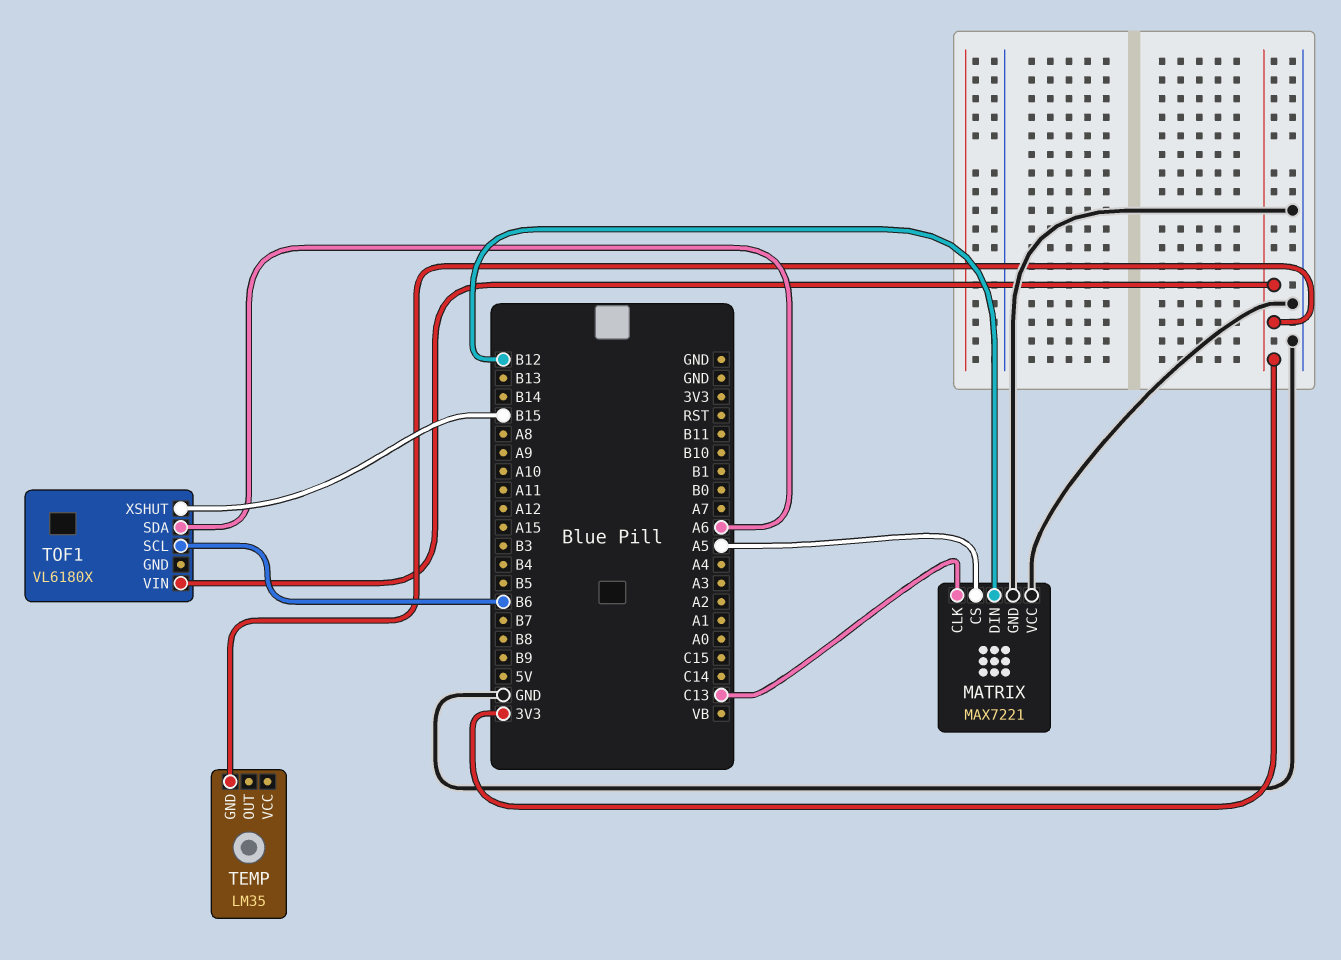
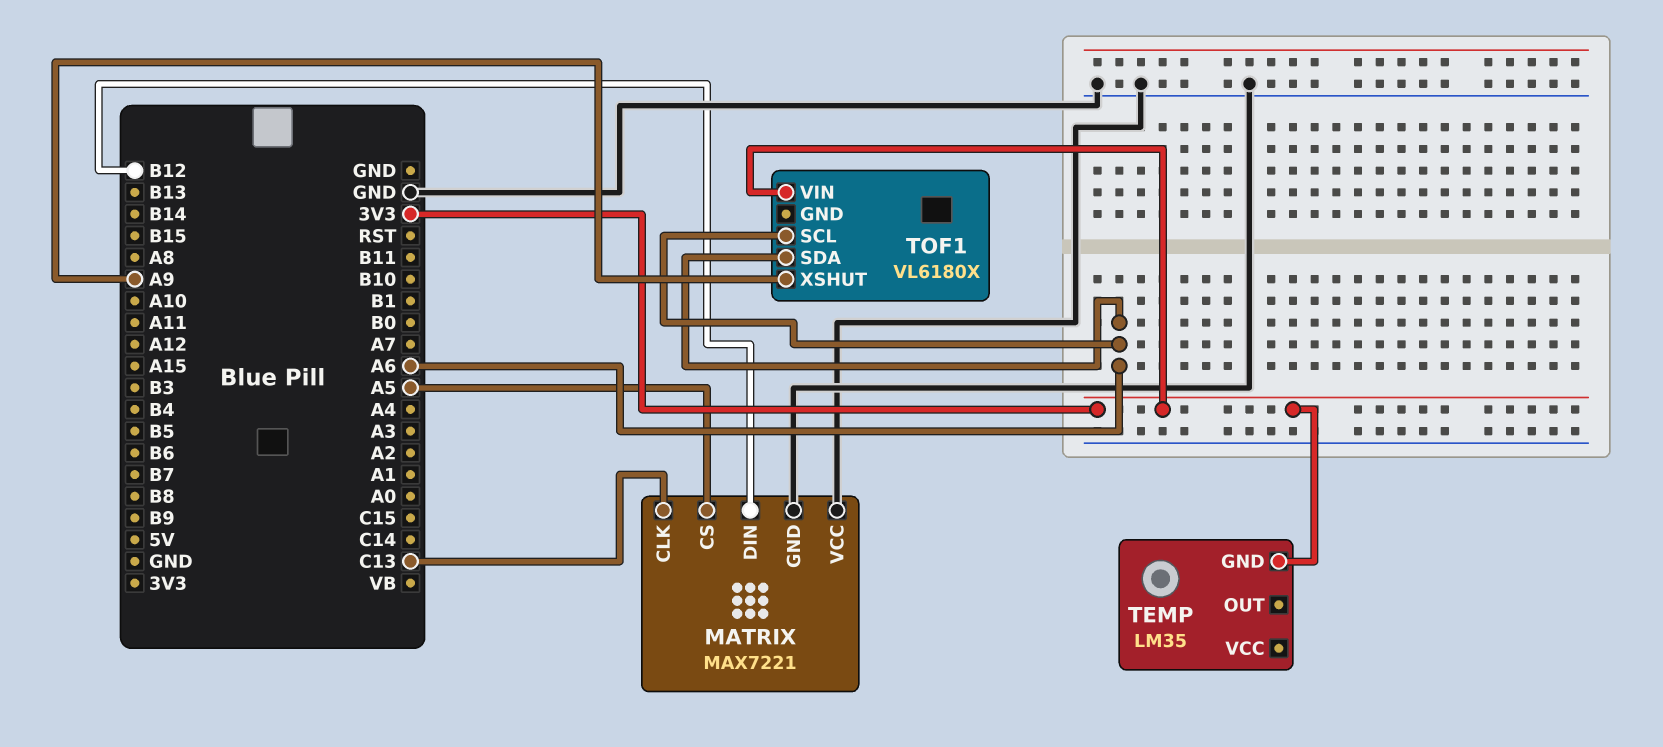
TOF1 pin SCL: B6 -> A6
TOF1 pin XSHUT: B15 -> A9

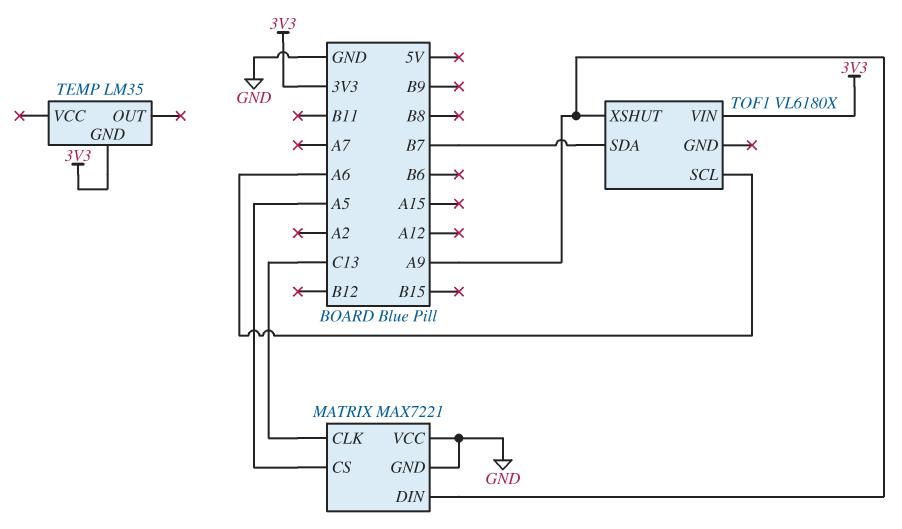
MATRIX pin DIN: B12 -> A9
TOF1 pin SDA: A6 -> B7

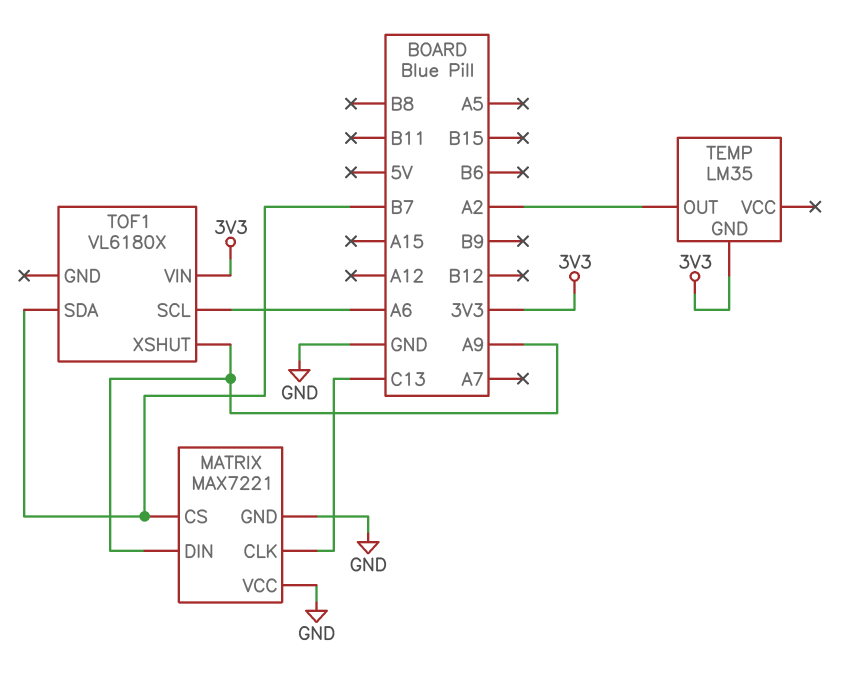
MATRIX pin CS: A5 -> B7
TEMP pin OUT: none -> A2

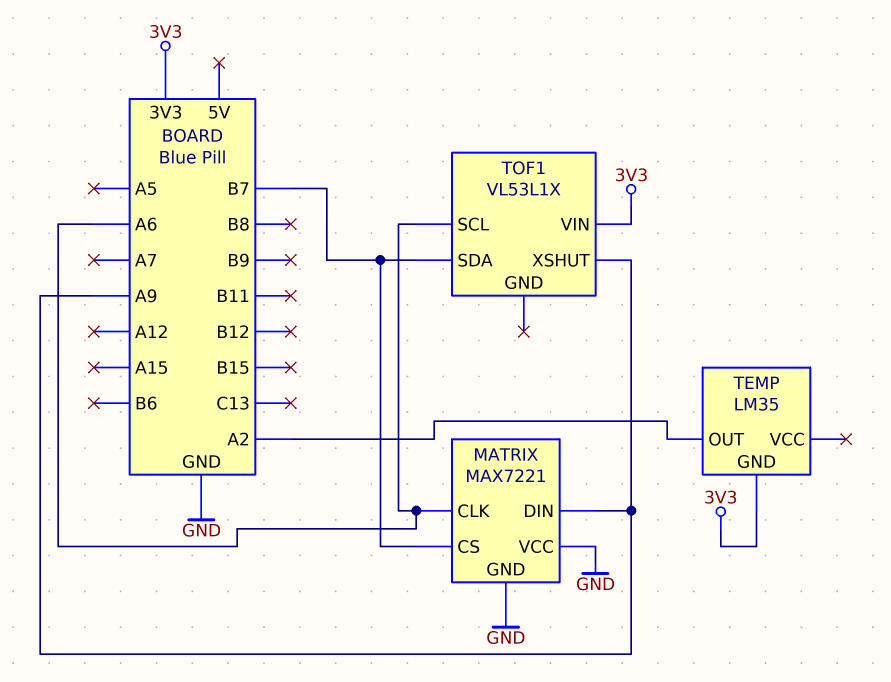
MATRIX pin CLK: C13 -> A6
TOF1: VL6180X -> VL53L1X

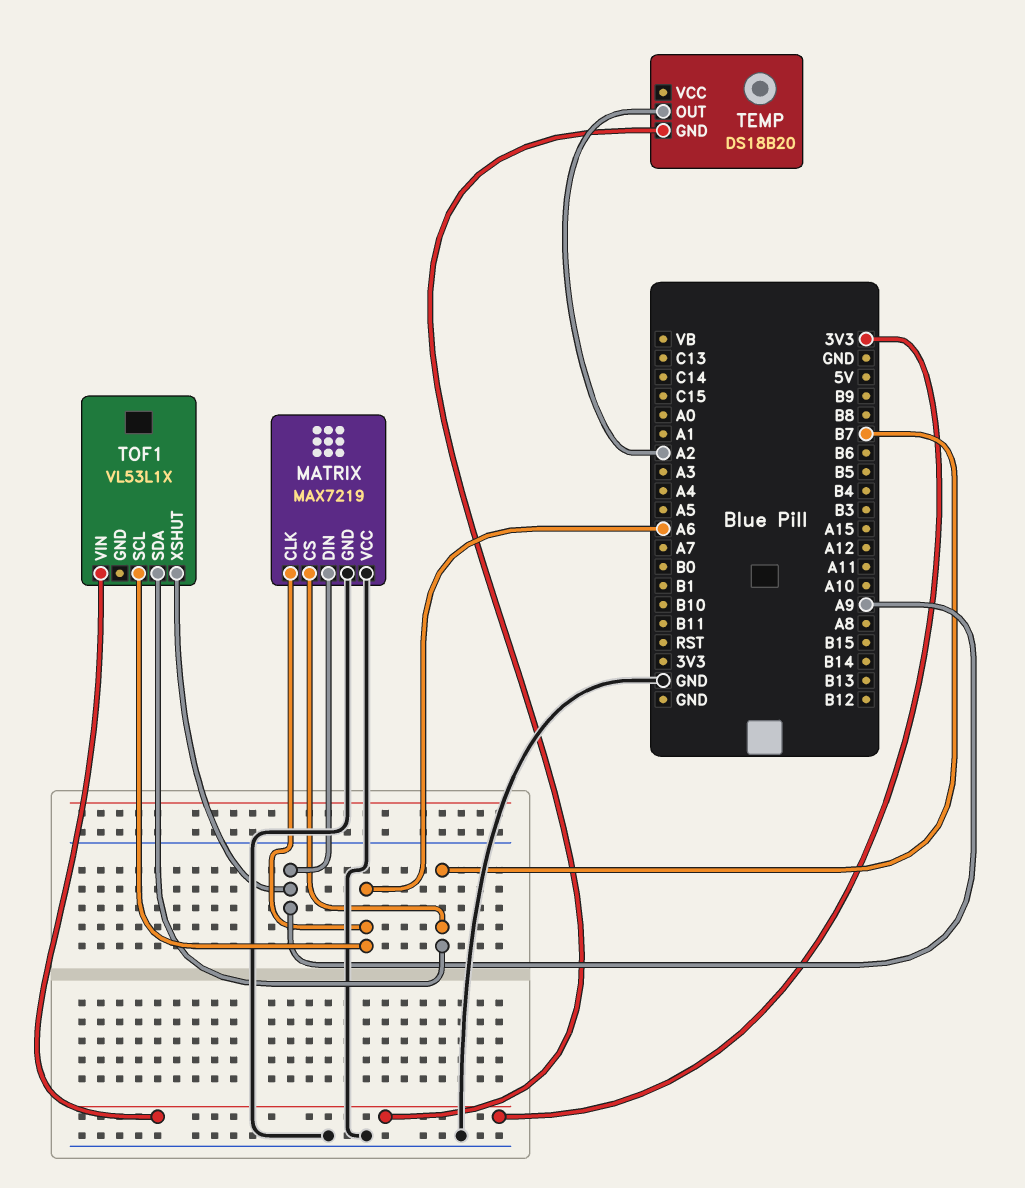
MATRIX: MAX7221 -> MAX7219
TEMP: LM35 -> DS18B20

